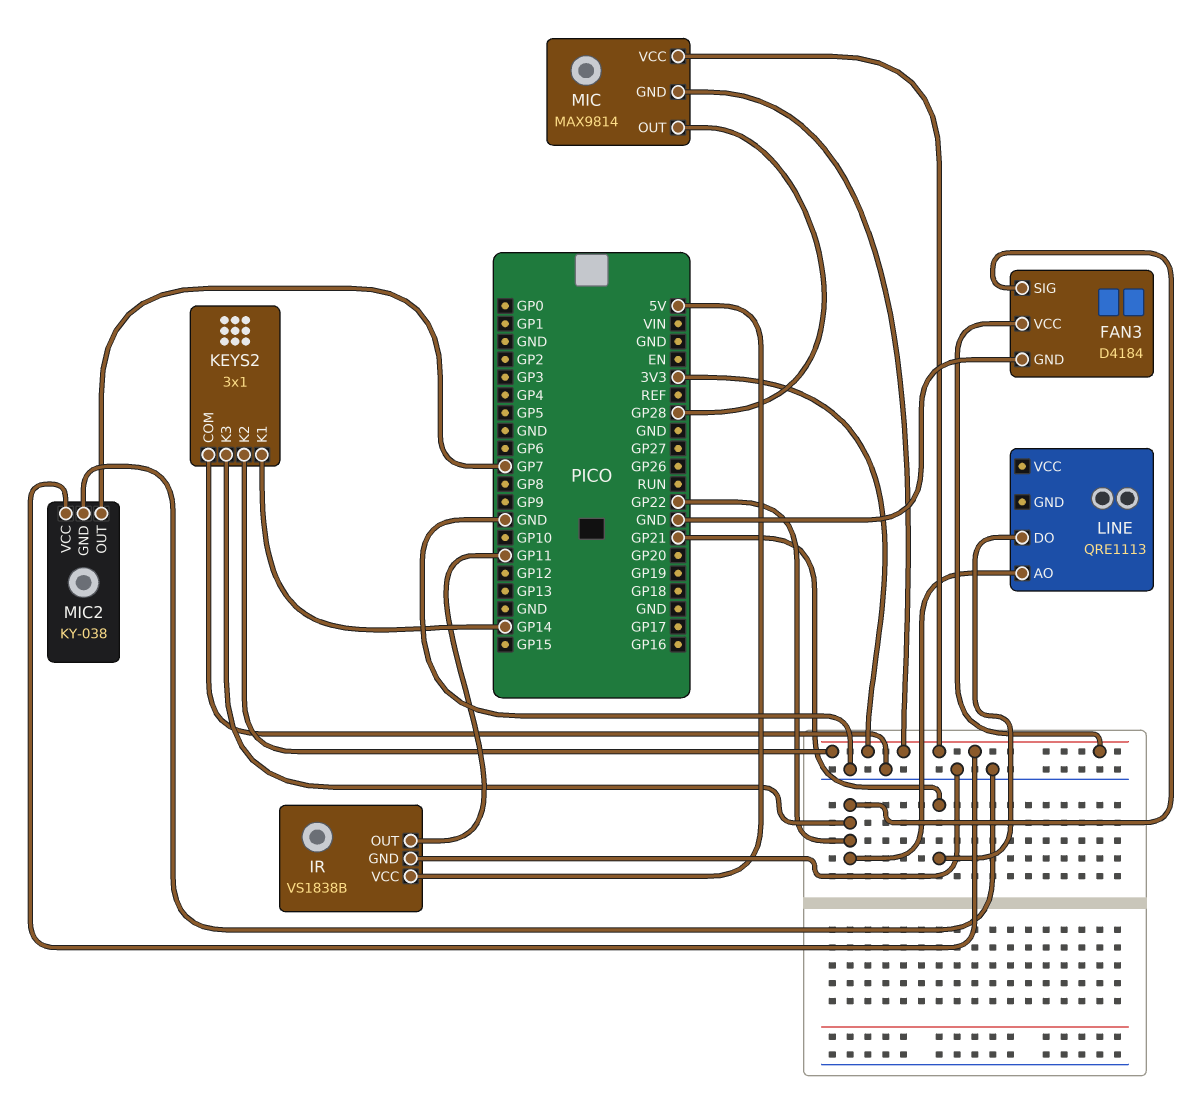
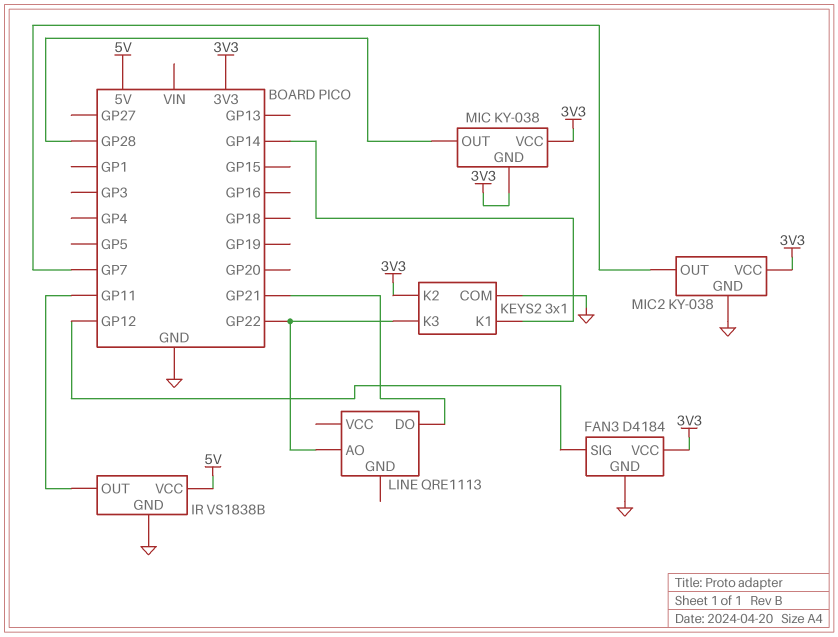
FAN3 pin SIG: GP22 -> GP12
MIC: MAX9814 -> KY-038

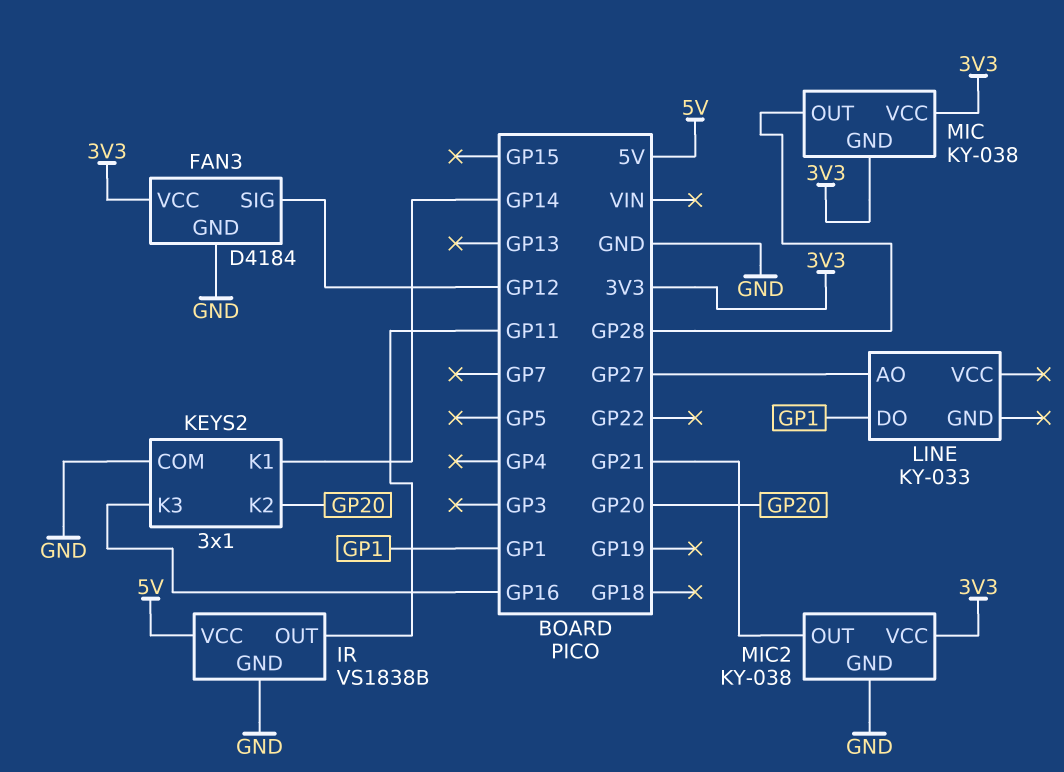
KEYS2 pin K2: 3V3 -> GP20
KEYS2 pin K3: GP22 -> GP16
LINE: QRE1113 -> KY-033
LINE pin AO: GP22 -> GP27
LINE pin DO: GP21 -> GP1
MIC2 pin OUT: GP7 -> GP21

